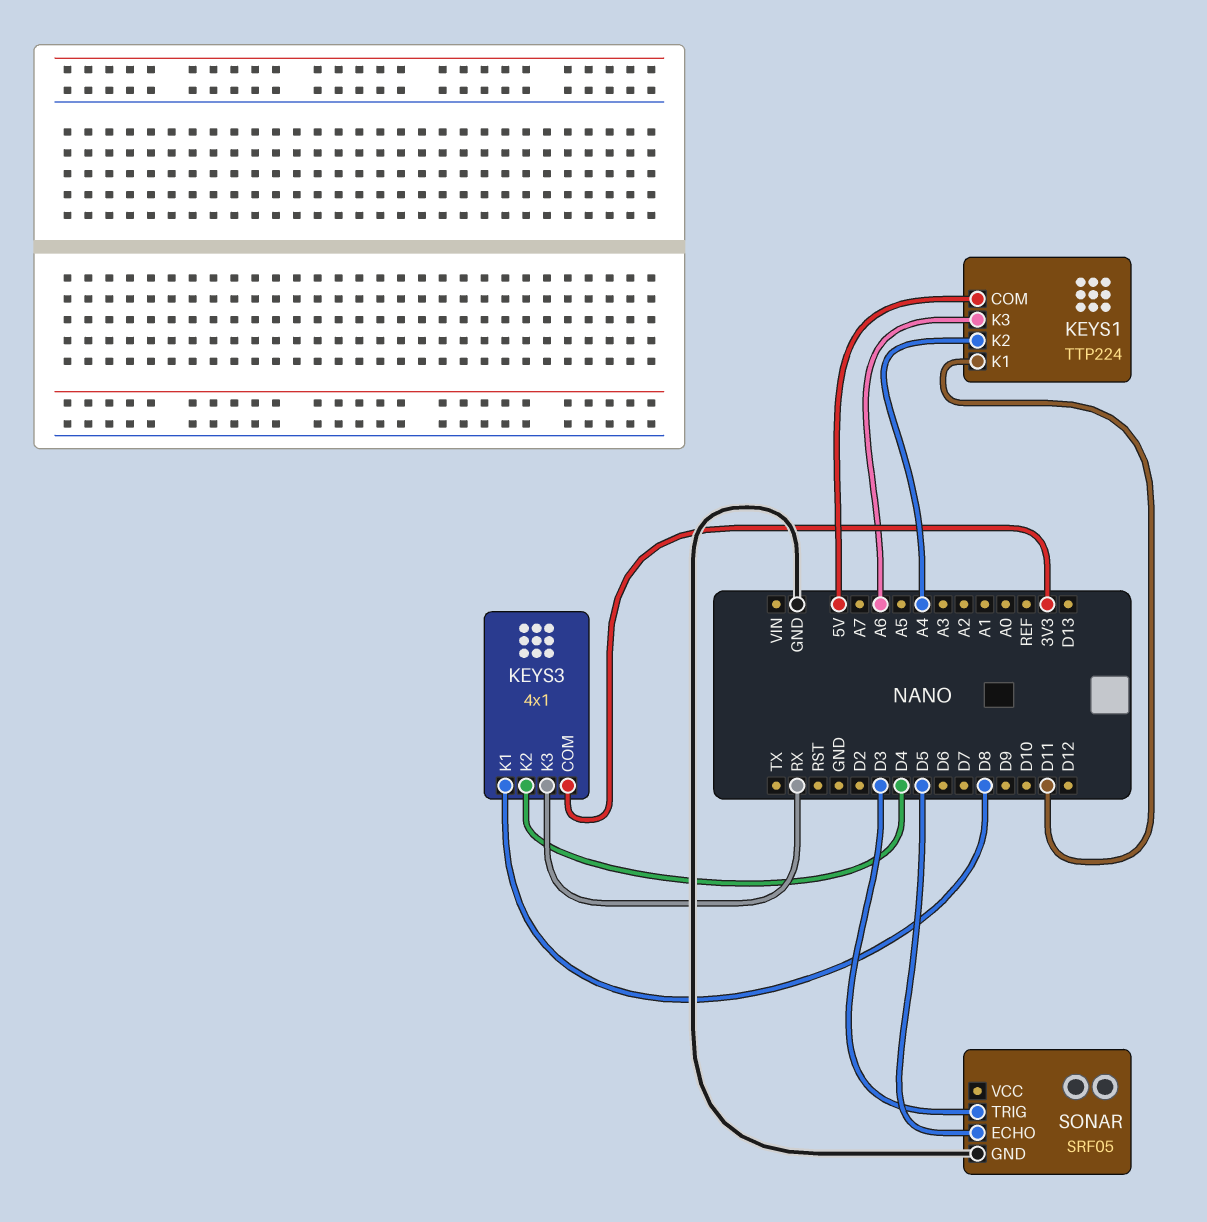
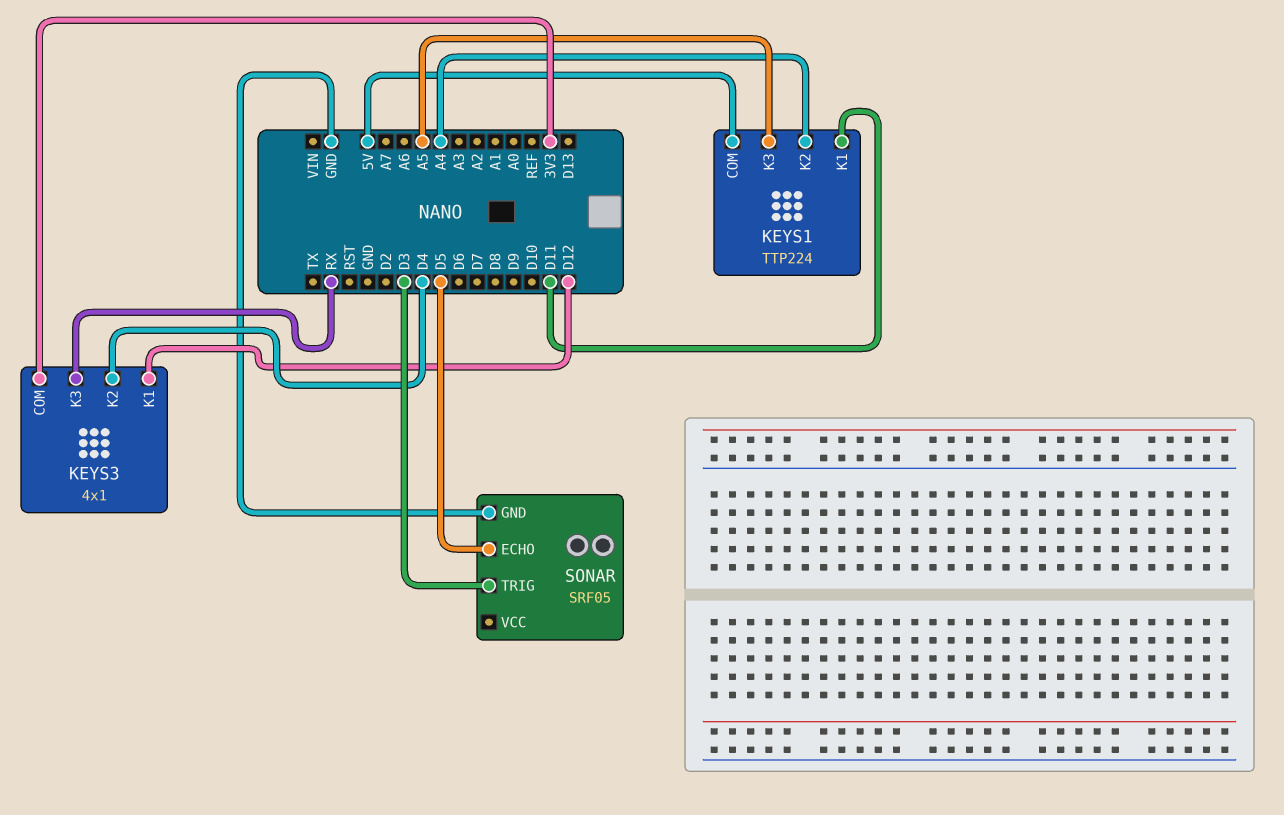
KEYS1 pin K3: A6 -> A5
KEYS3 pin K1: D8 -> D12

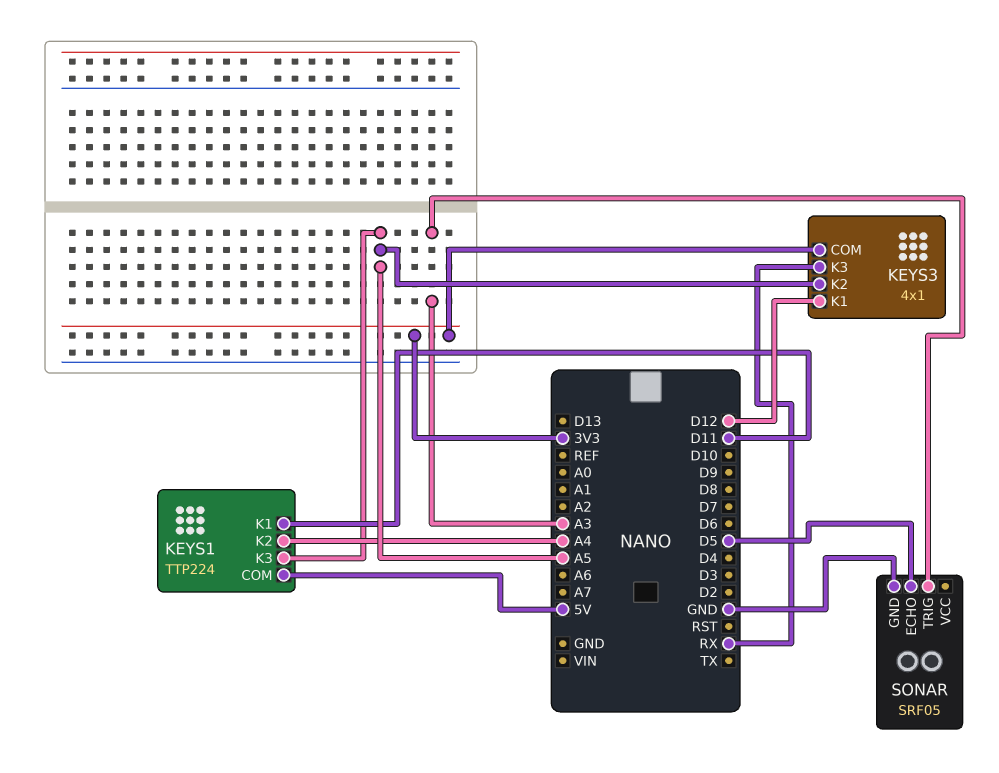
KEYS3 pin K2: D4 -> A5
SONAR pin TRIG: D3 -> A3

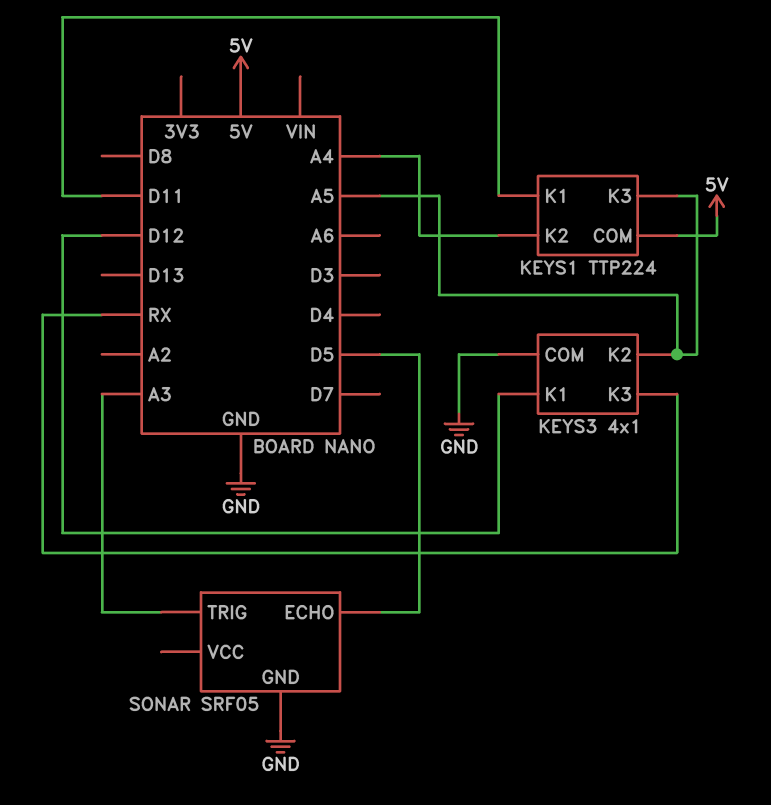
KEYS3 pin COM: 3V3 -> GND

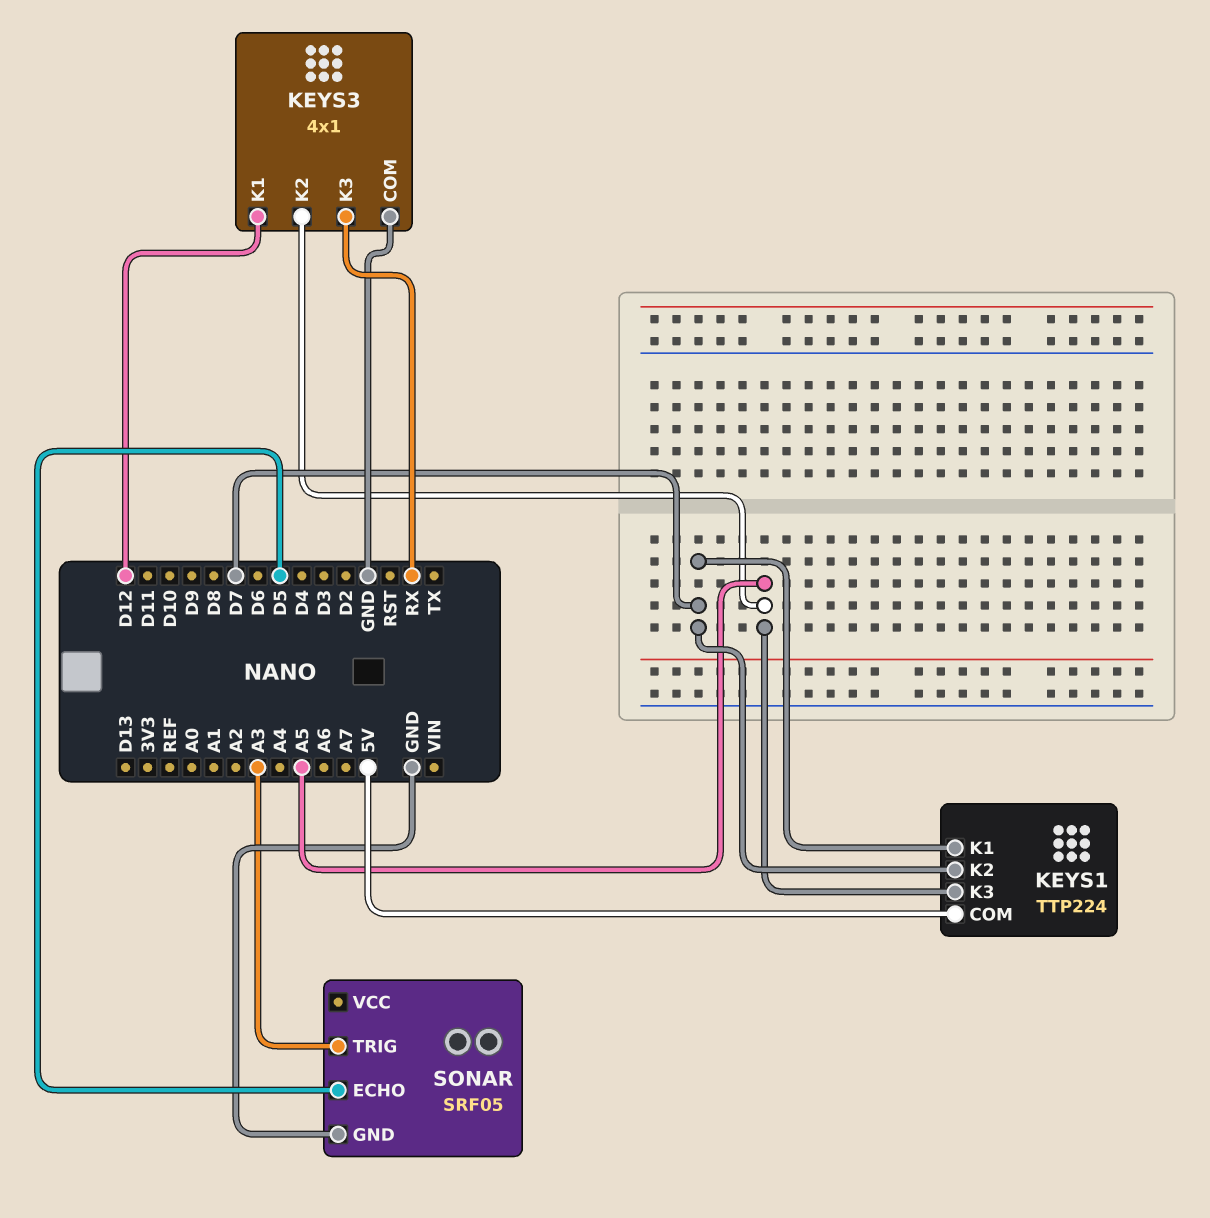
KEYS1 pin K1: D11 -> D7
KEYS1 pin K2: A4 -> D7

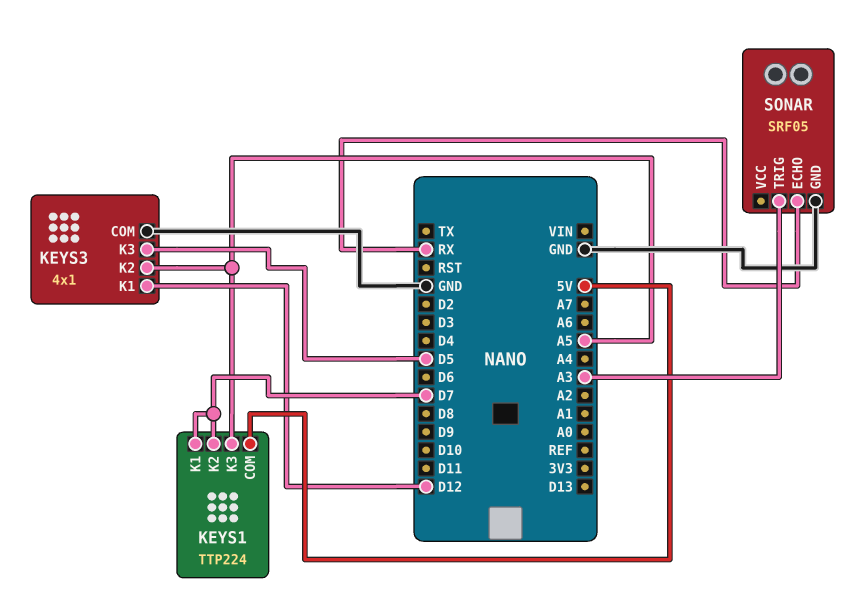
KEYS3 pin K3: RX -> D5
SONAR pin ECHO: D5 -> RX

